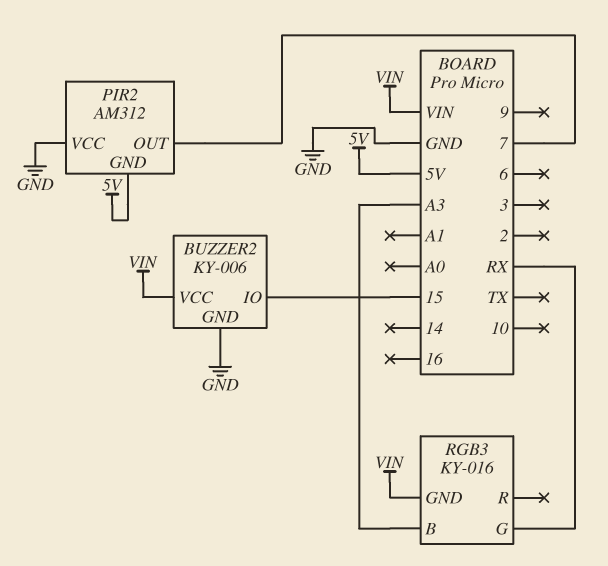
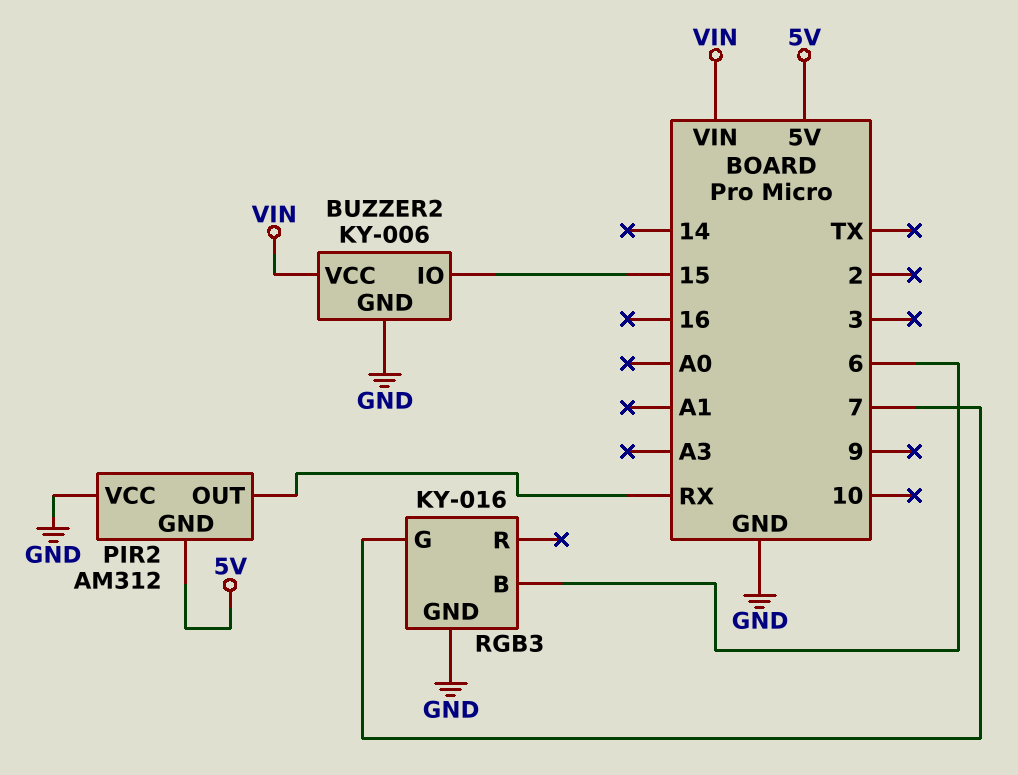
PIR2 pin OUT: 7 -> RX
RGB3 pin B: A3 -> 6
RGB3 pin G: RX -> 7
RGB3 pin GND: VIN -> GND

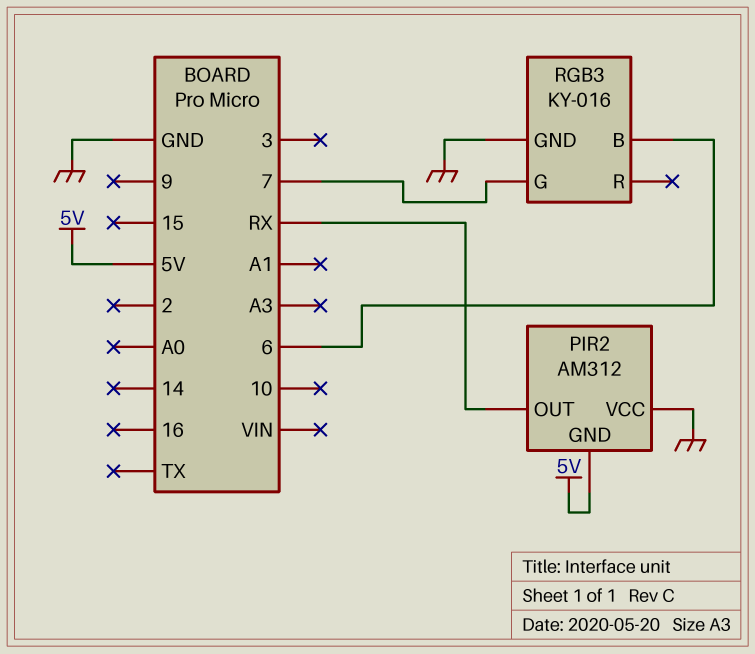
BUZZER2: KY-006 -> none
BUZZER2 pin GND: GND -> none
BUZZER2 pin IO: 15 -> none
BUZZER2 pin VCC: VIN -> none

